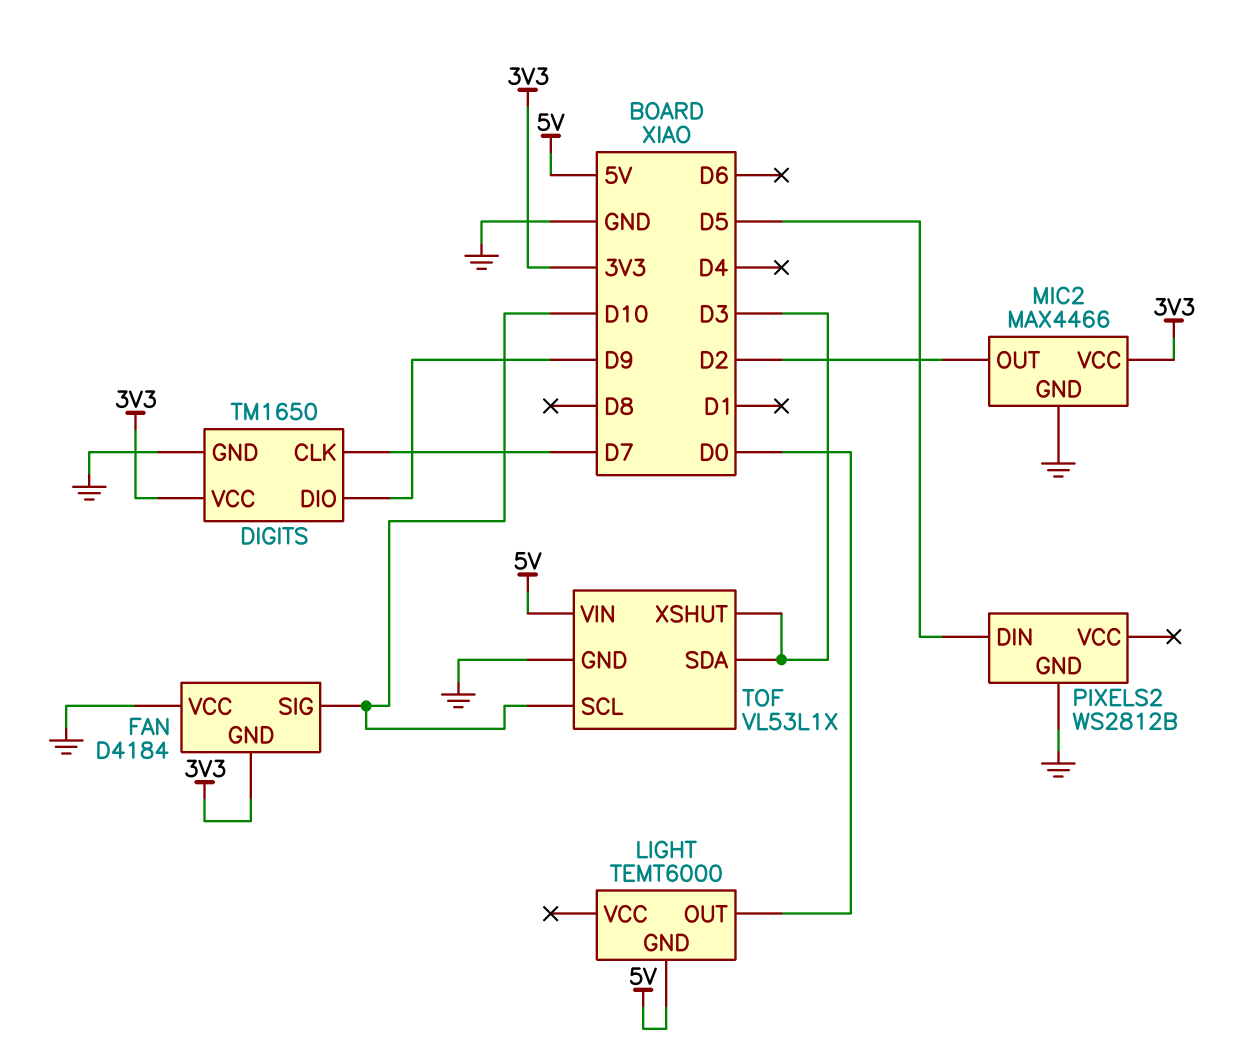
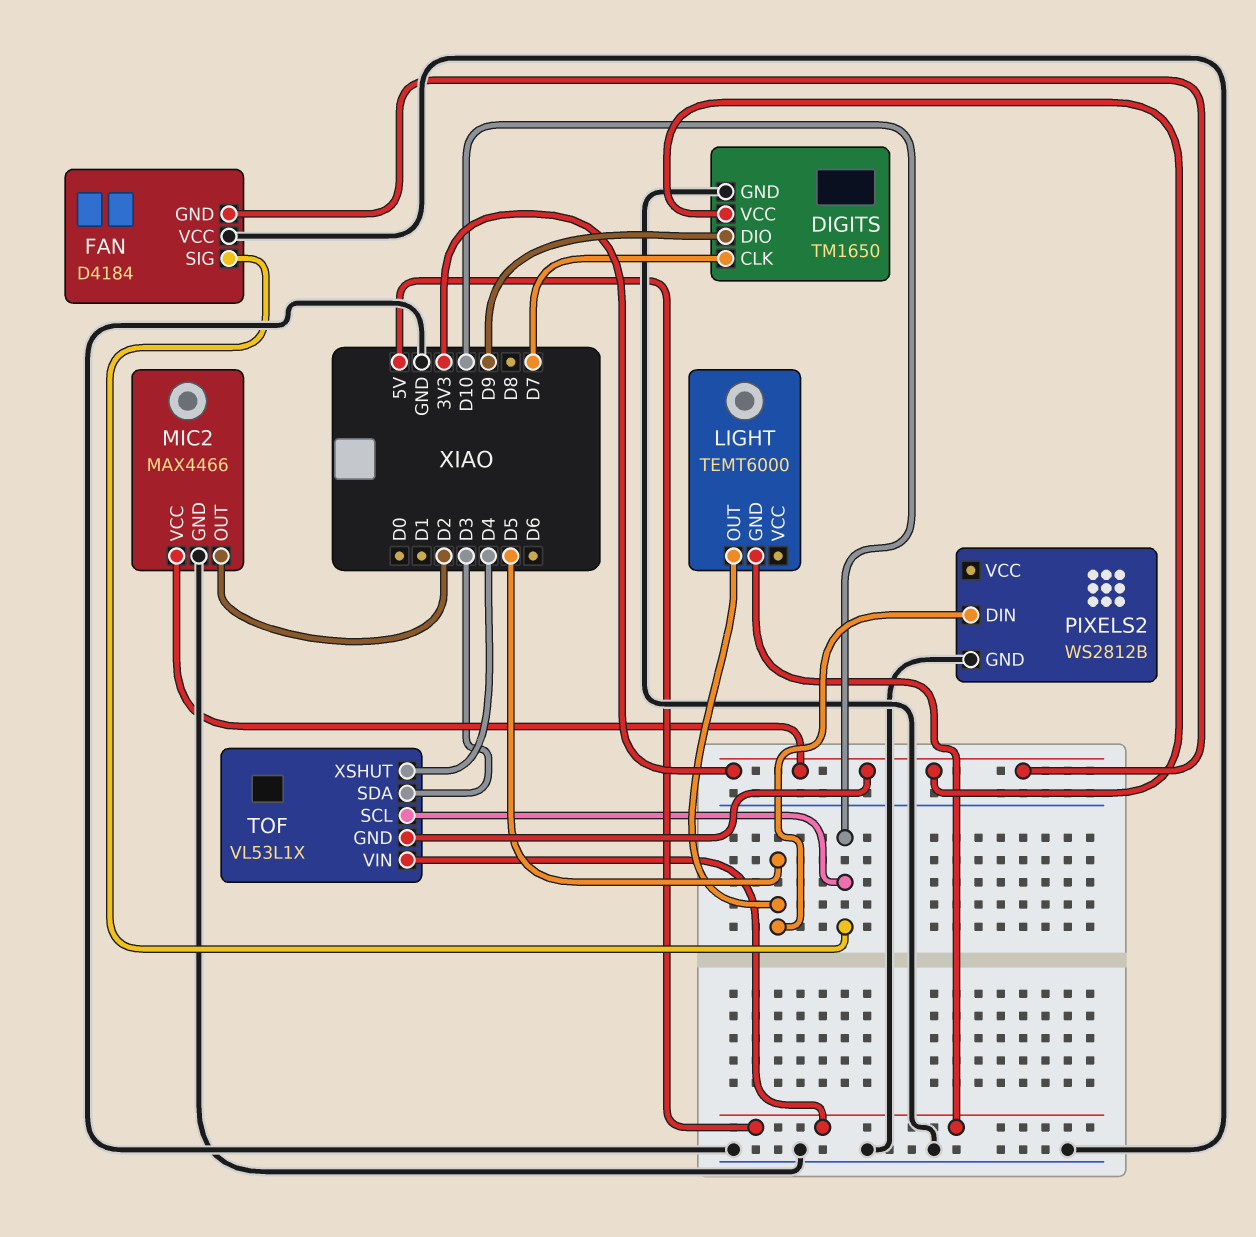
LIGHT pin OUT: D0 -> D5
TOF pin GND: GND -> 3V3
TOF pin XSHUT: D3 -> D4

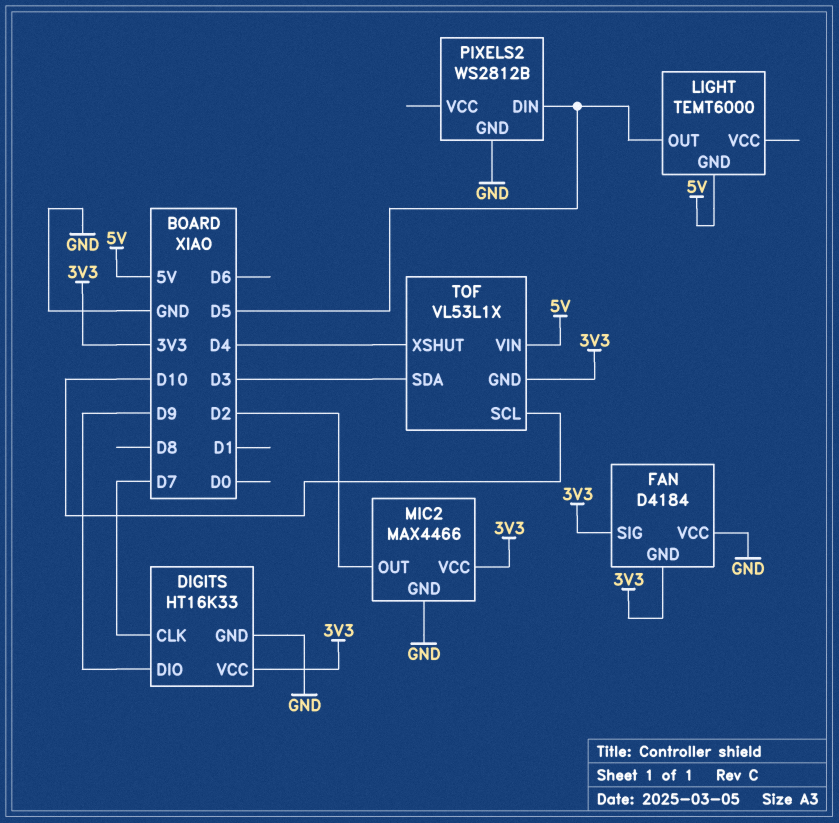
DIGITS: TM1650 -> HT16K33
FAN pin SIG: D10 -> 3V3

